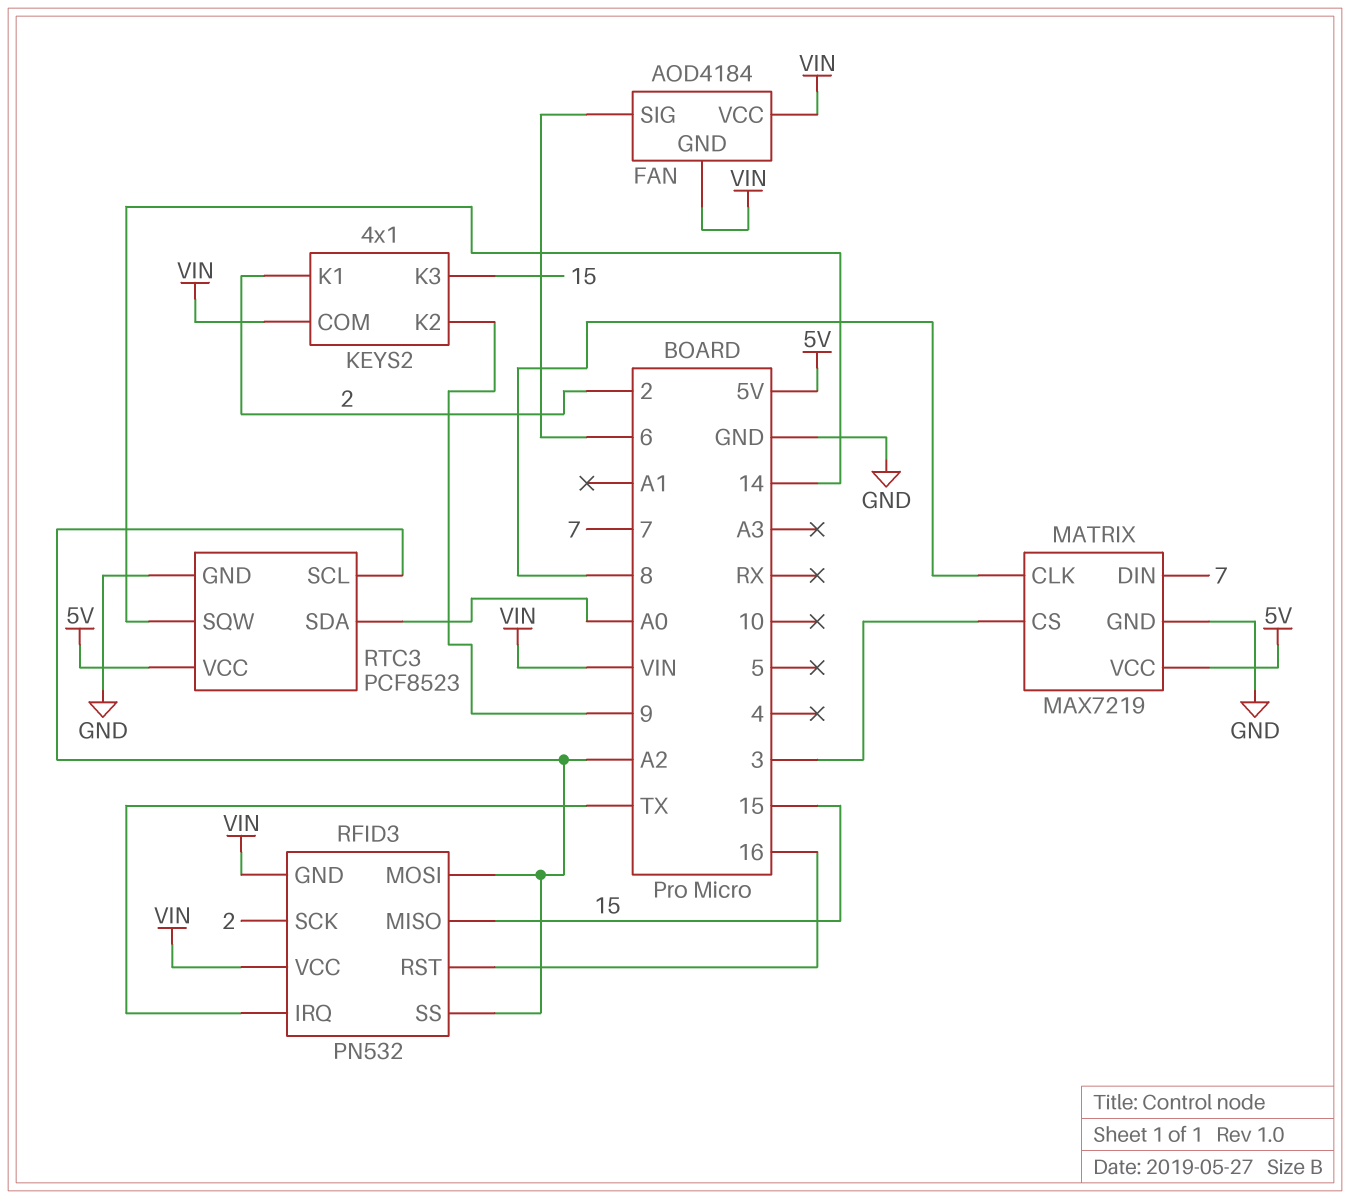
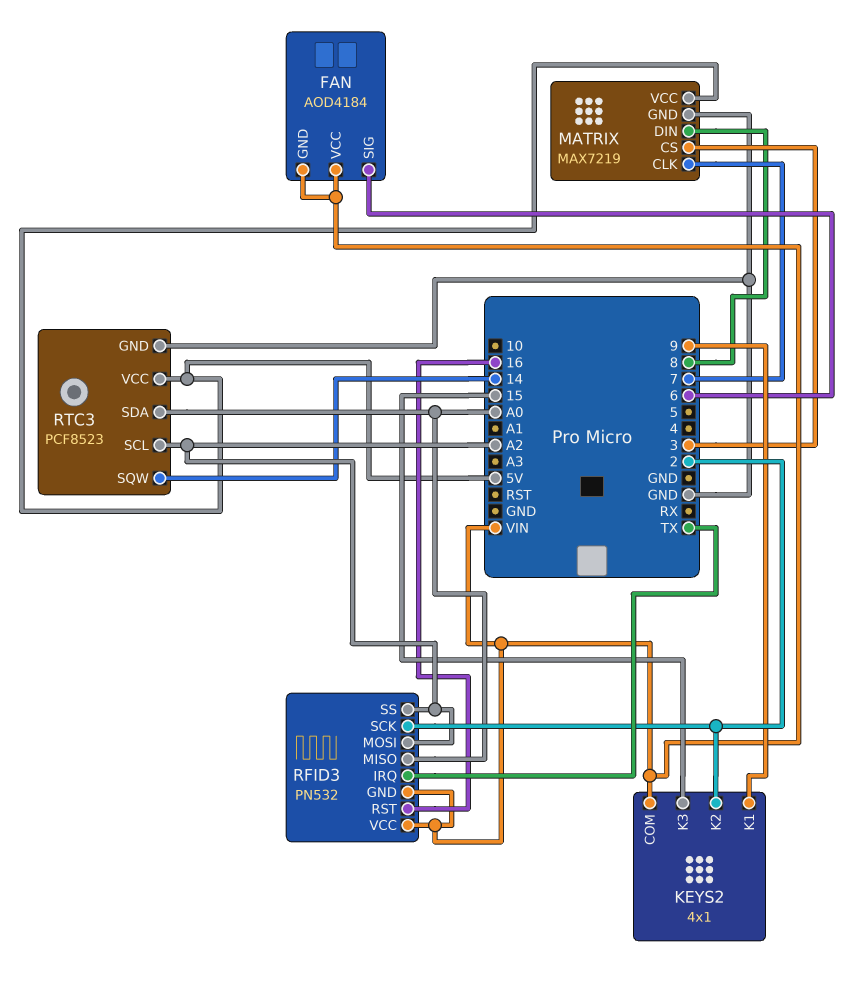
KEYS2 pin K1: 2 -> 9
KEYS2 pin K2: 9 -> 2
MATRIX pin CLK: 8 -> 7
MATRIX pin DIN: 7 -> 8
RFID3 pin MISO: 15 -> A0

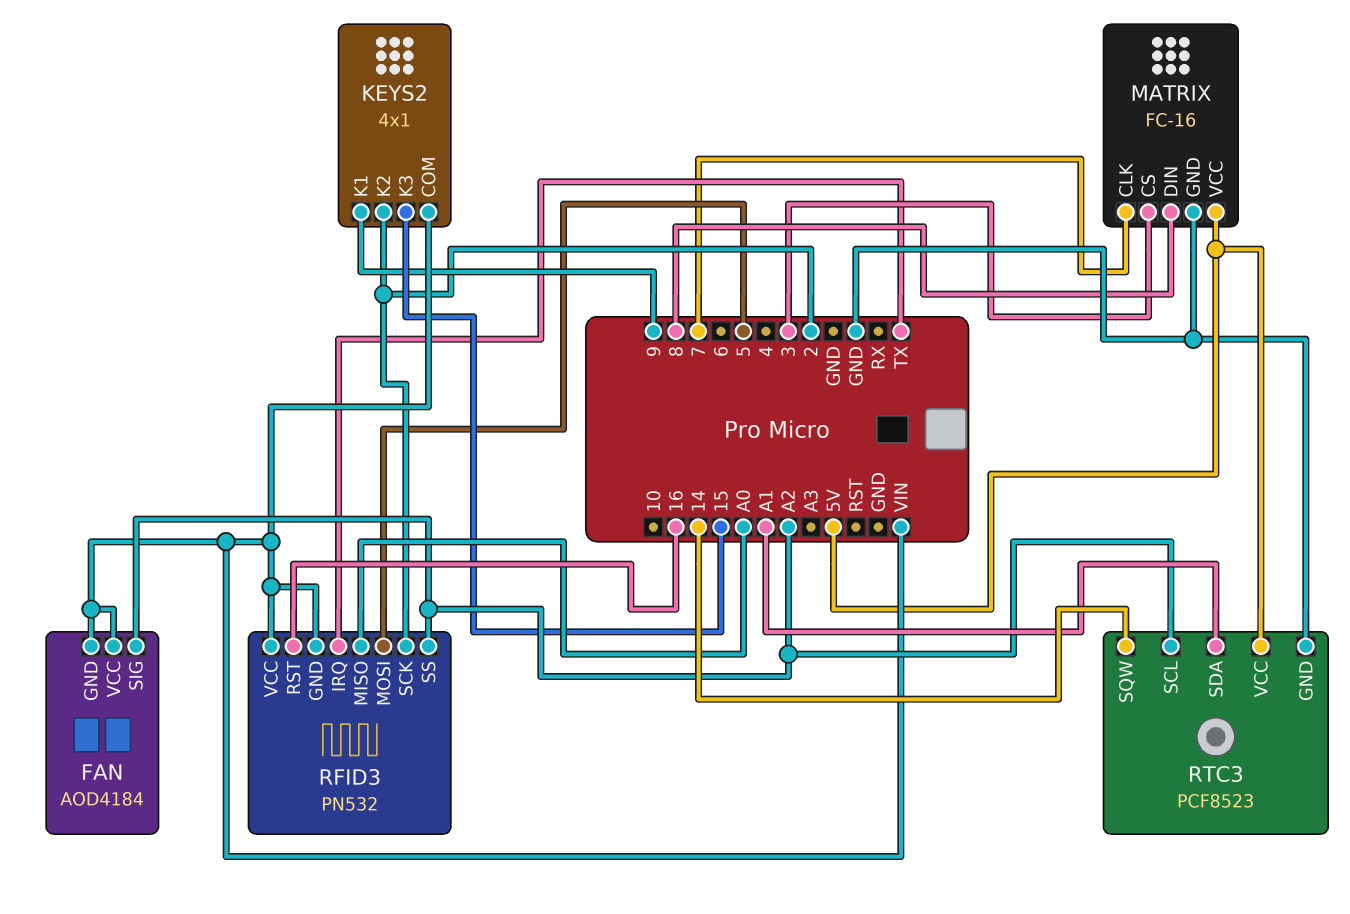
FAN pin SIG: 6 -> A2
MATRIX: MAX7219 -> FC-16
RFID3 pin MOSI: A2 -> 5
RTC3 pin SDA: A0 -> A1

